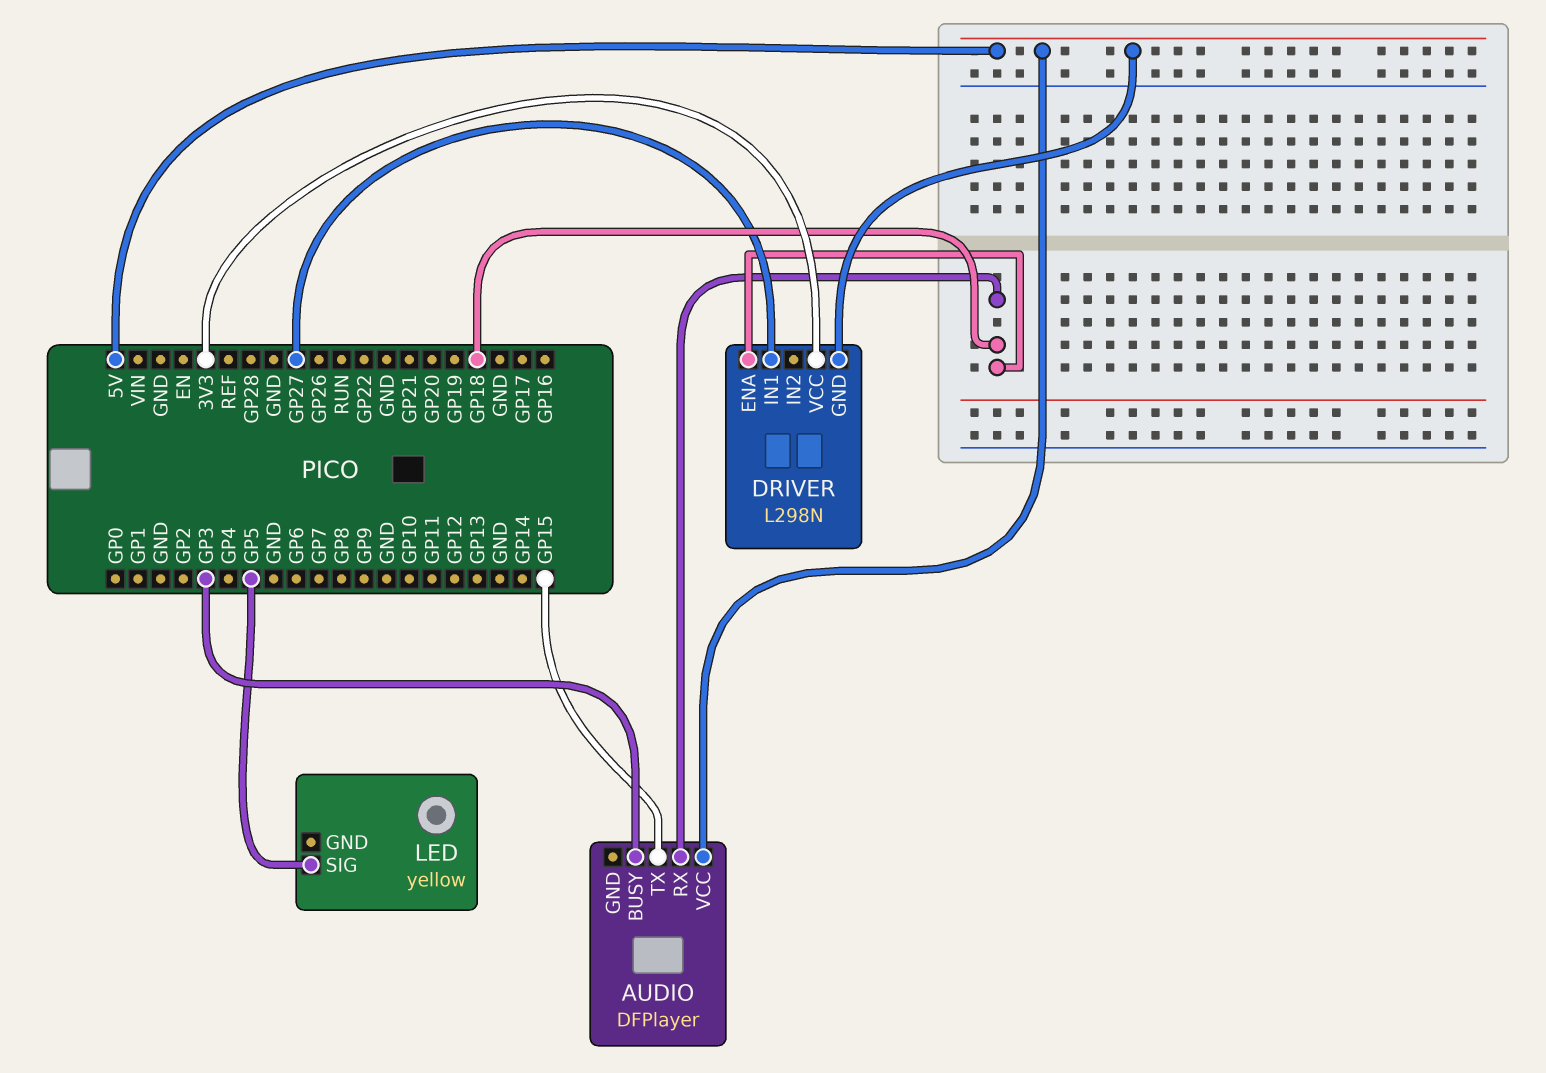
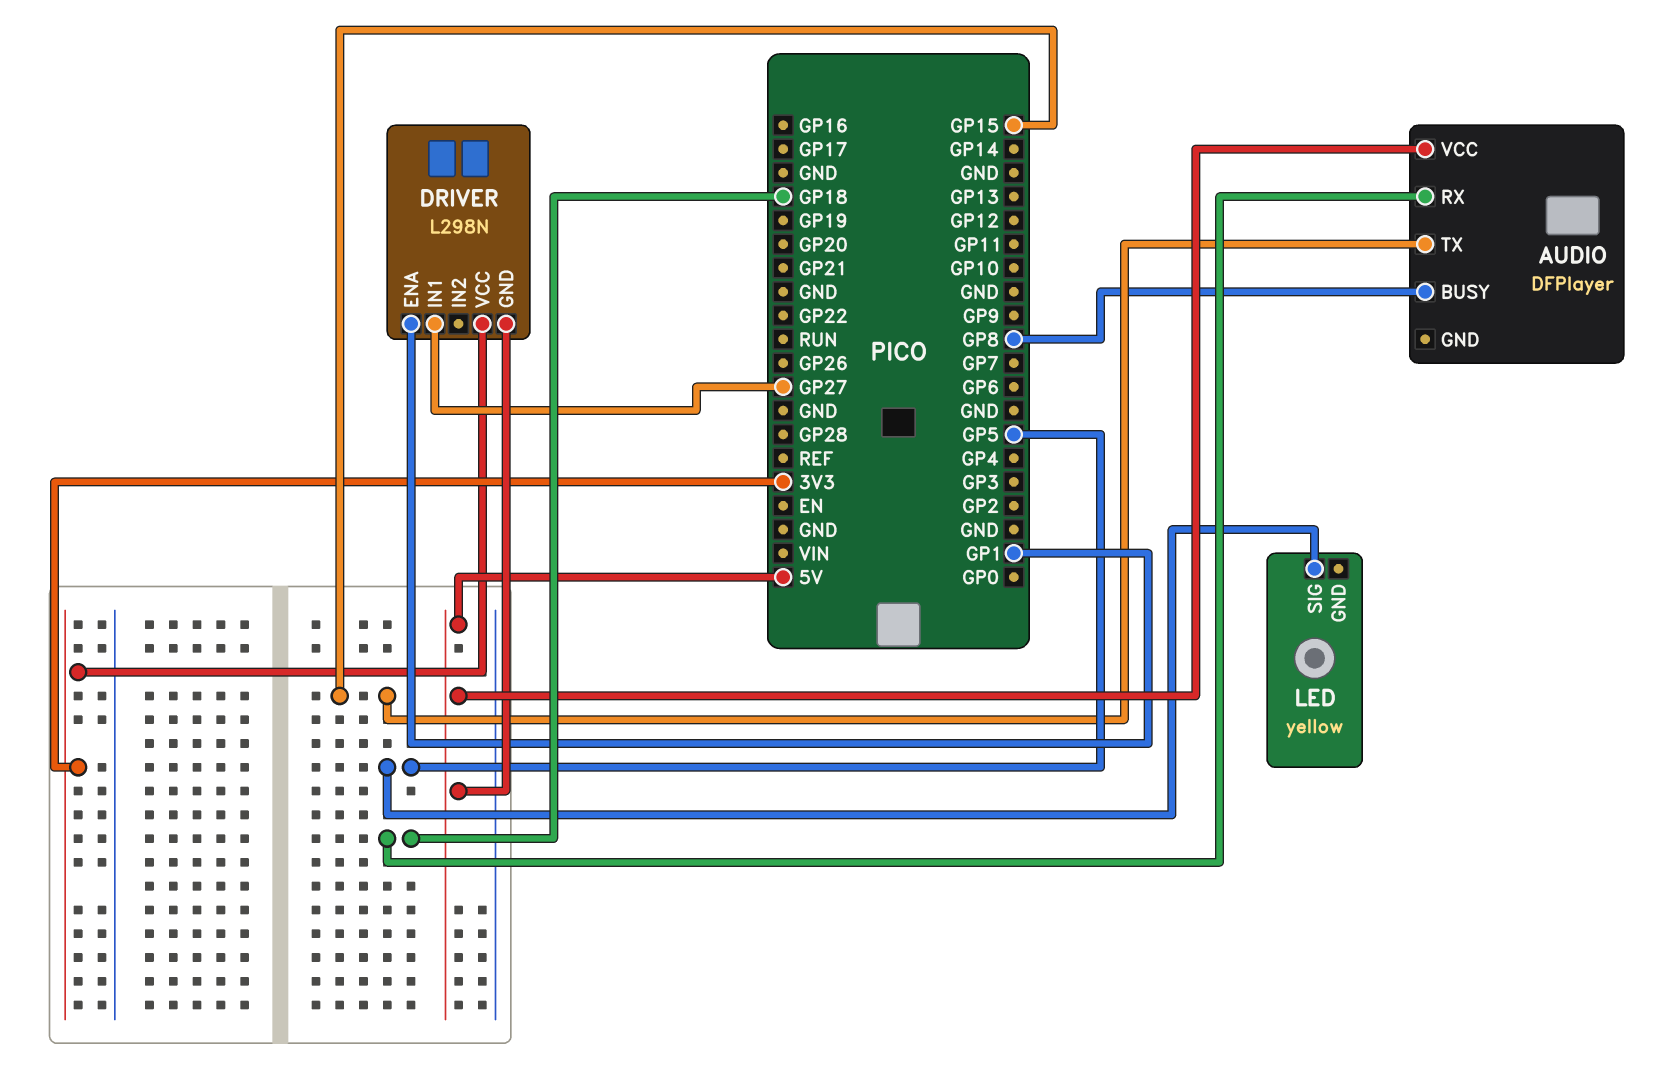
AUDIO pin BUSY: GP3 -> GP8
DRIVER pin ENA: GP18 -> GP1

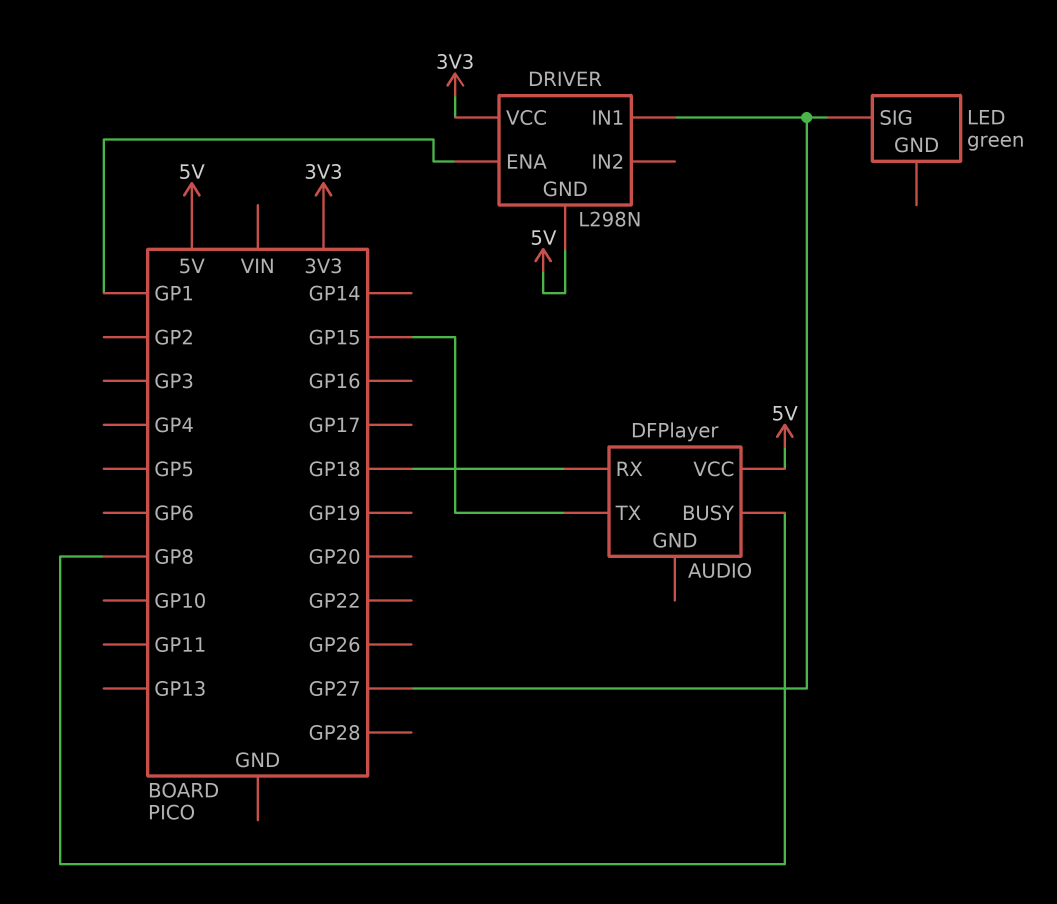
LED: yellow -> green
LED pin SIG: GP5 -> GP27

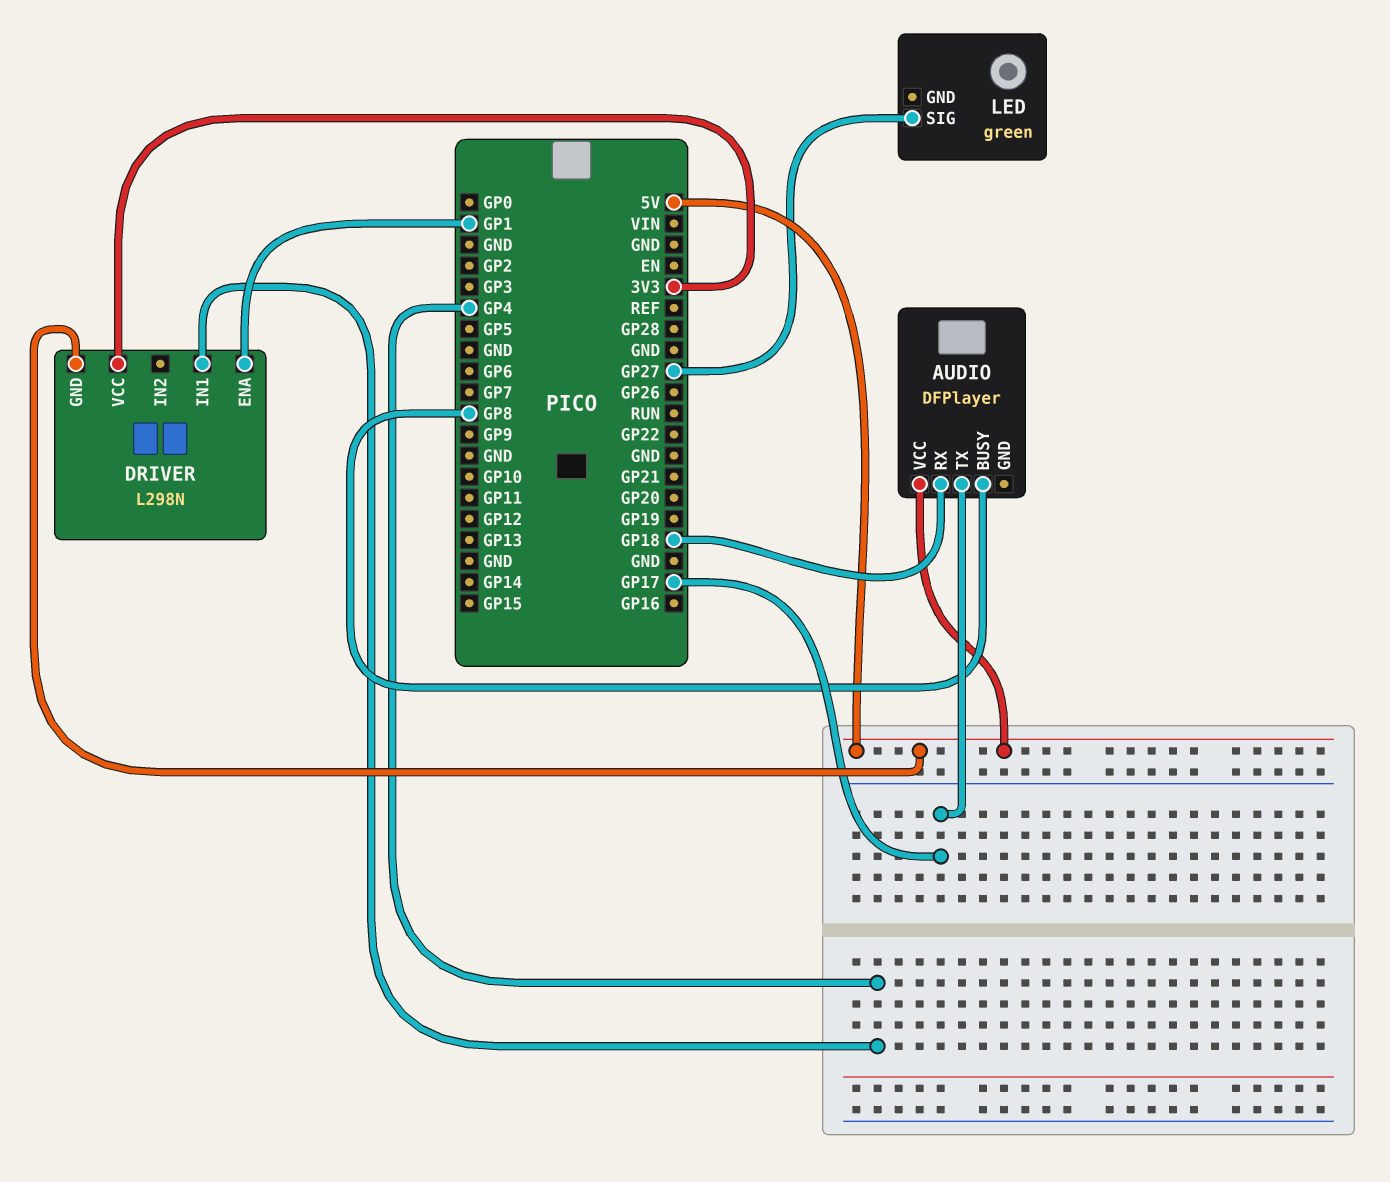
AUDIO pin TX: GP15 -> GP17
DRIVER pin IN1: GP27 -> GP4

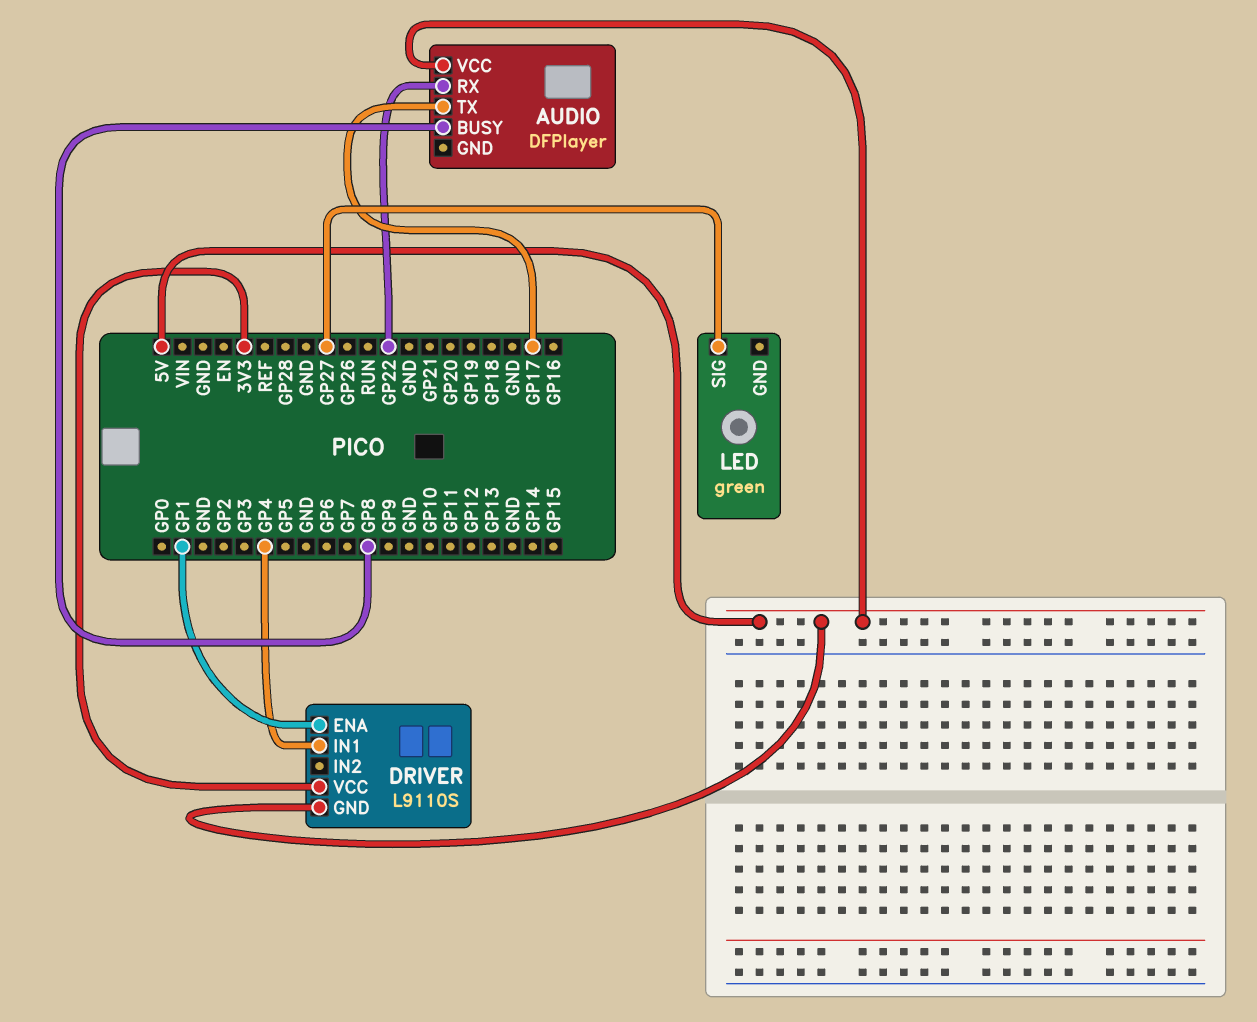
AUDIO pin RX: GP18 -> GP22
DRIVER: L298N -> L9110S

